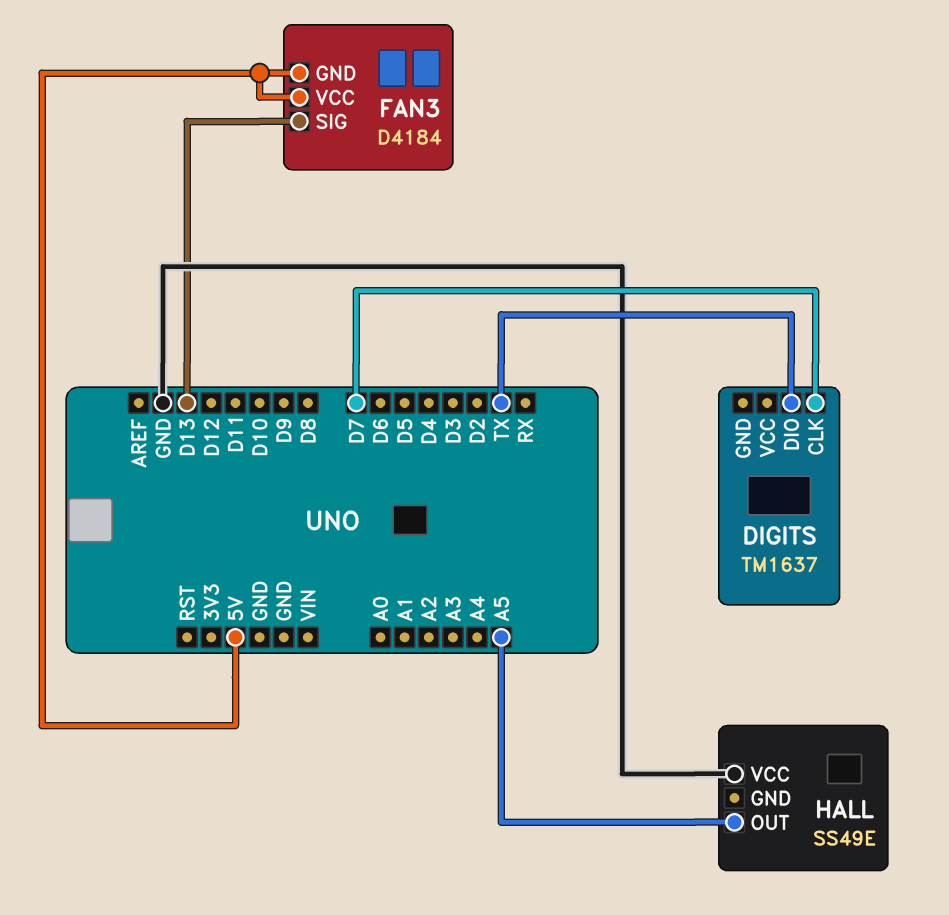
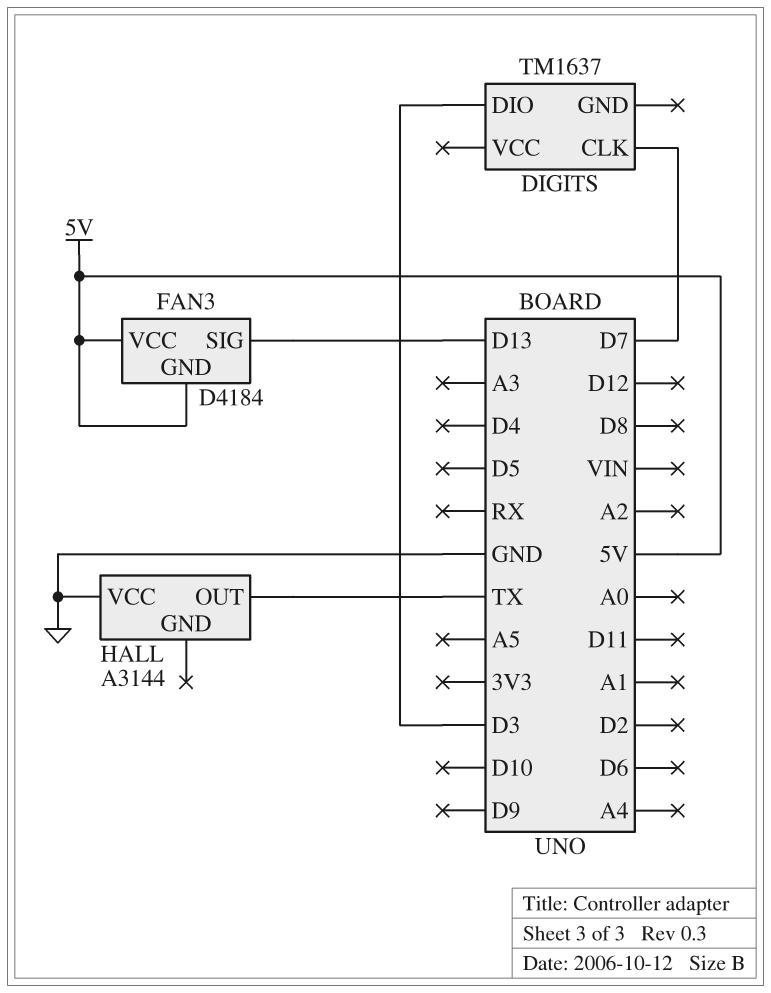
DIGITS pin DIO: TX -> D3
HALL: SS49E -> A3144
HALL pin OUT: A5 -> TX

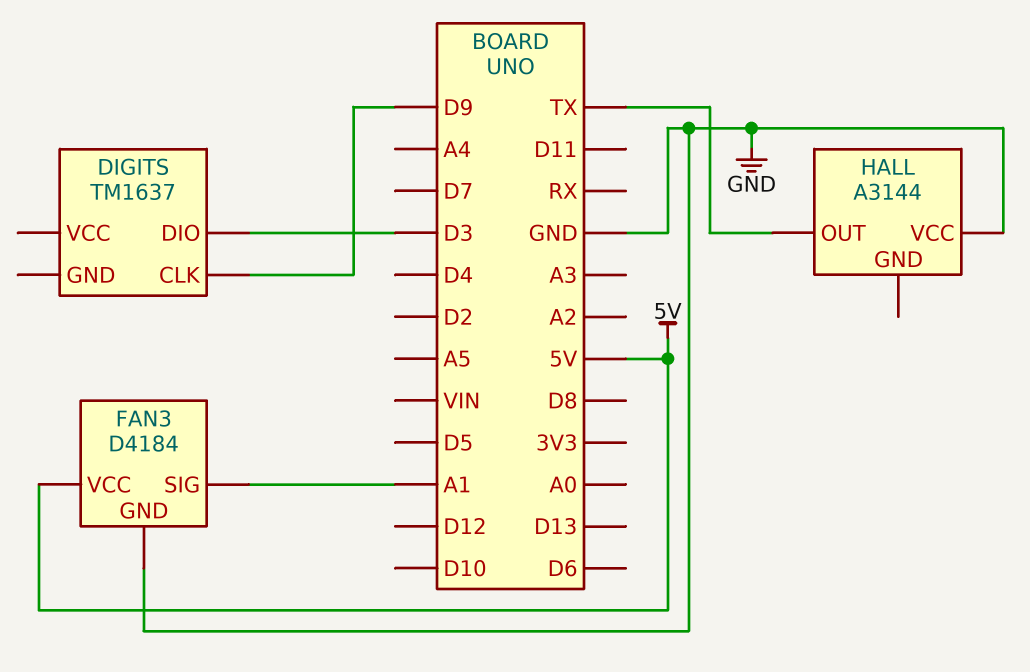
DIGITS pin CLK: D7 -> D9
FAN3 pin GND: 5V -> GND
FAN3 pin SIG: D13 -> A1

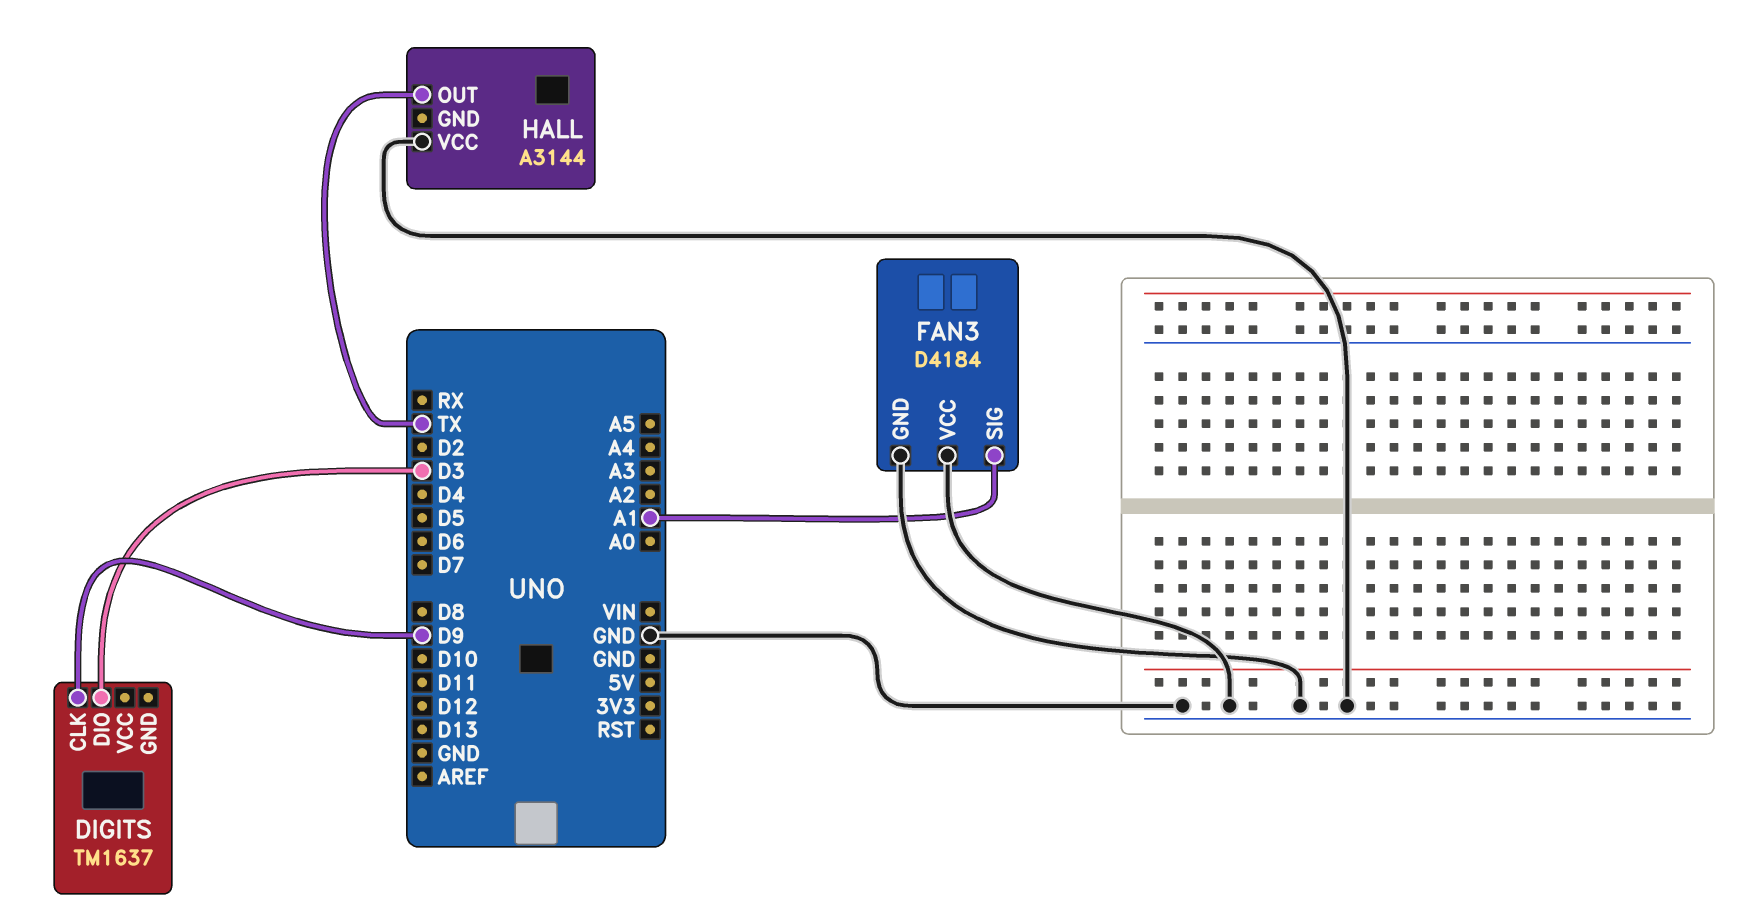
FAN3 pin VCC: 5V -> GND

